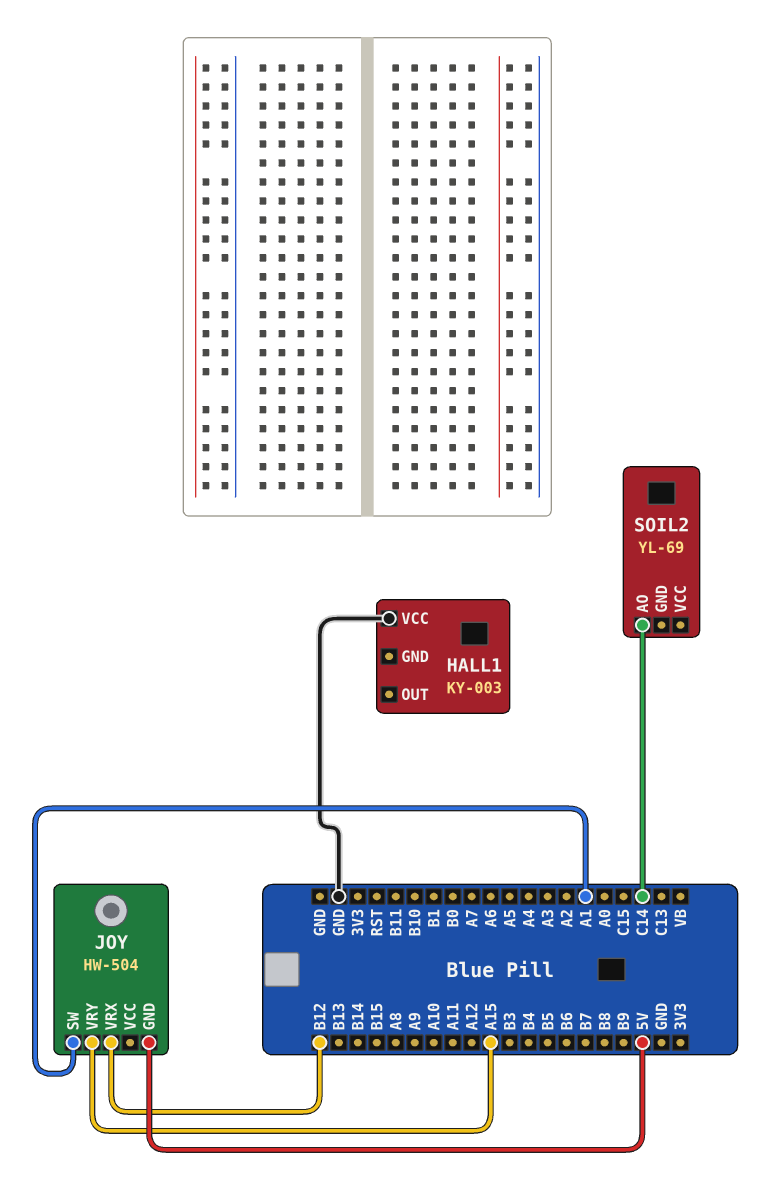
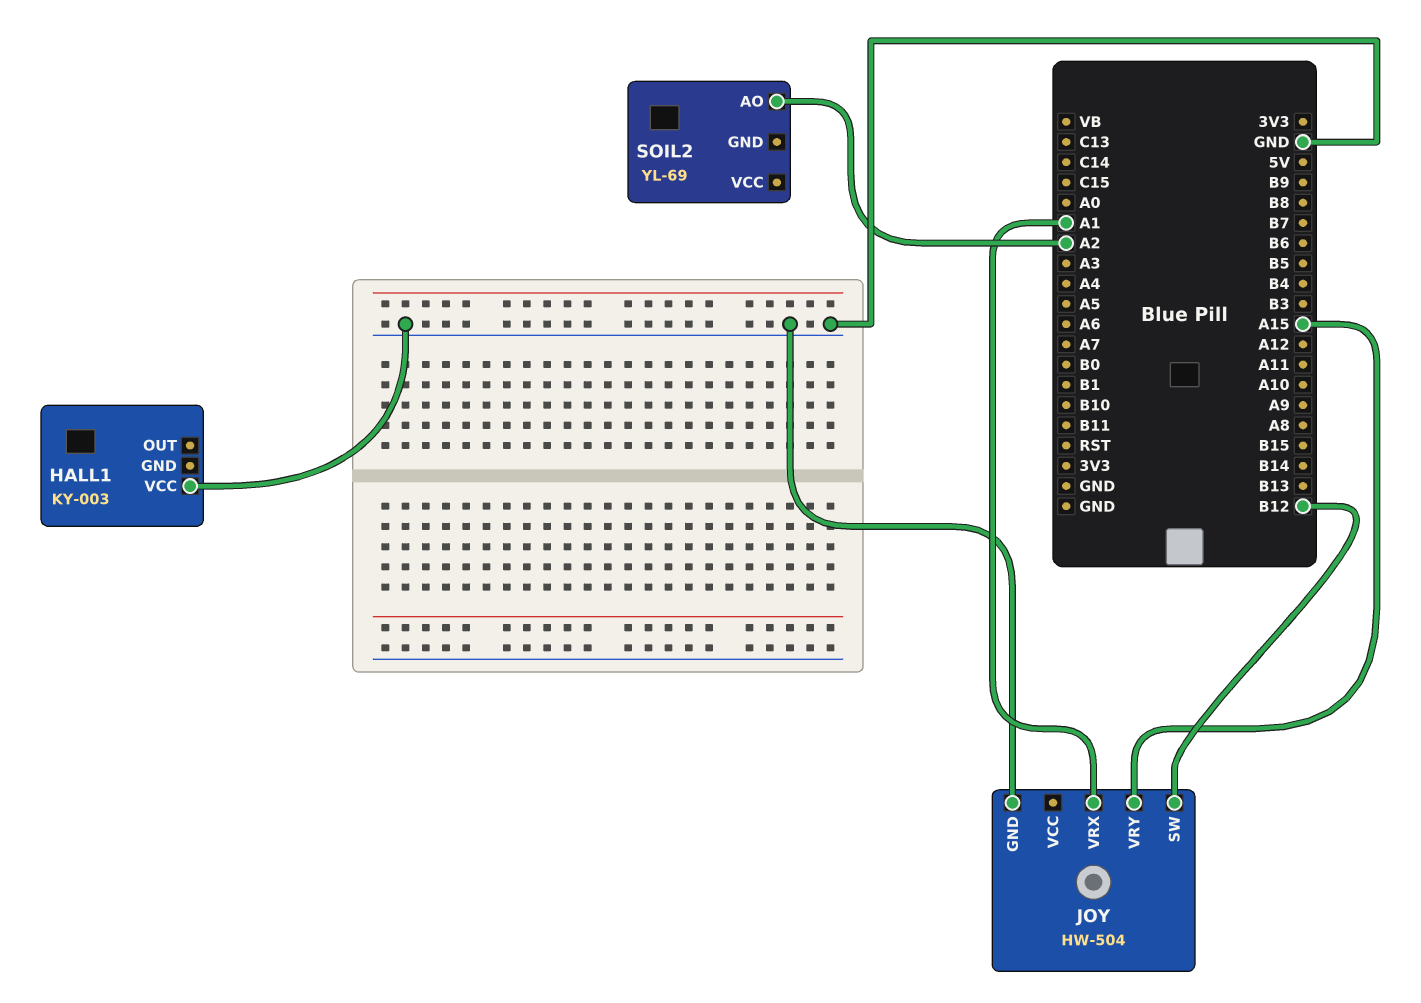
JOY pin GND: 5V -> GND
JOY pin SW: A1 -> B12
JOY pin VRX: B12 -> A1
SOIL2 pin AO: C14 -> A2

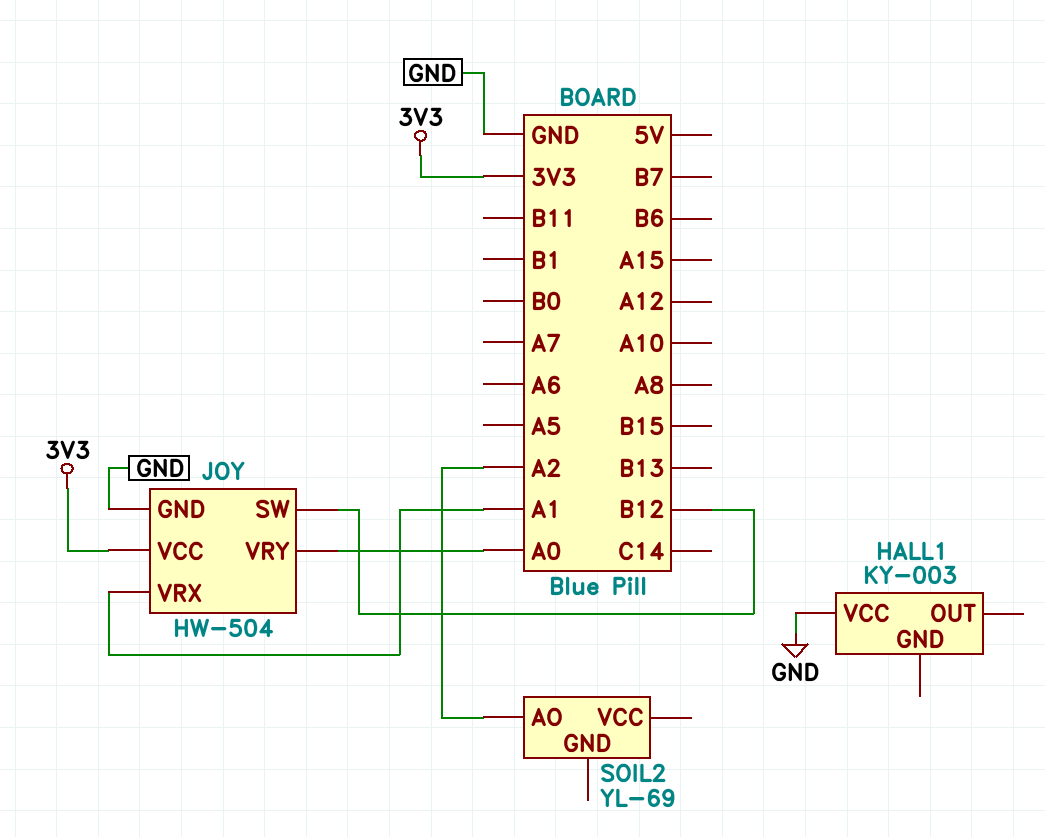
JOY pin VCC: none -> 3V3
JOY pin VRY: A15 -> A0

